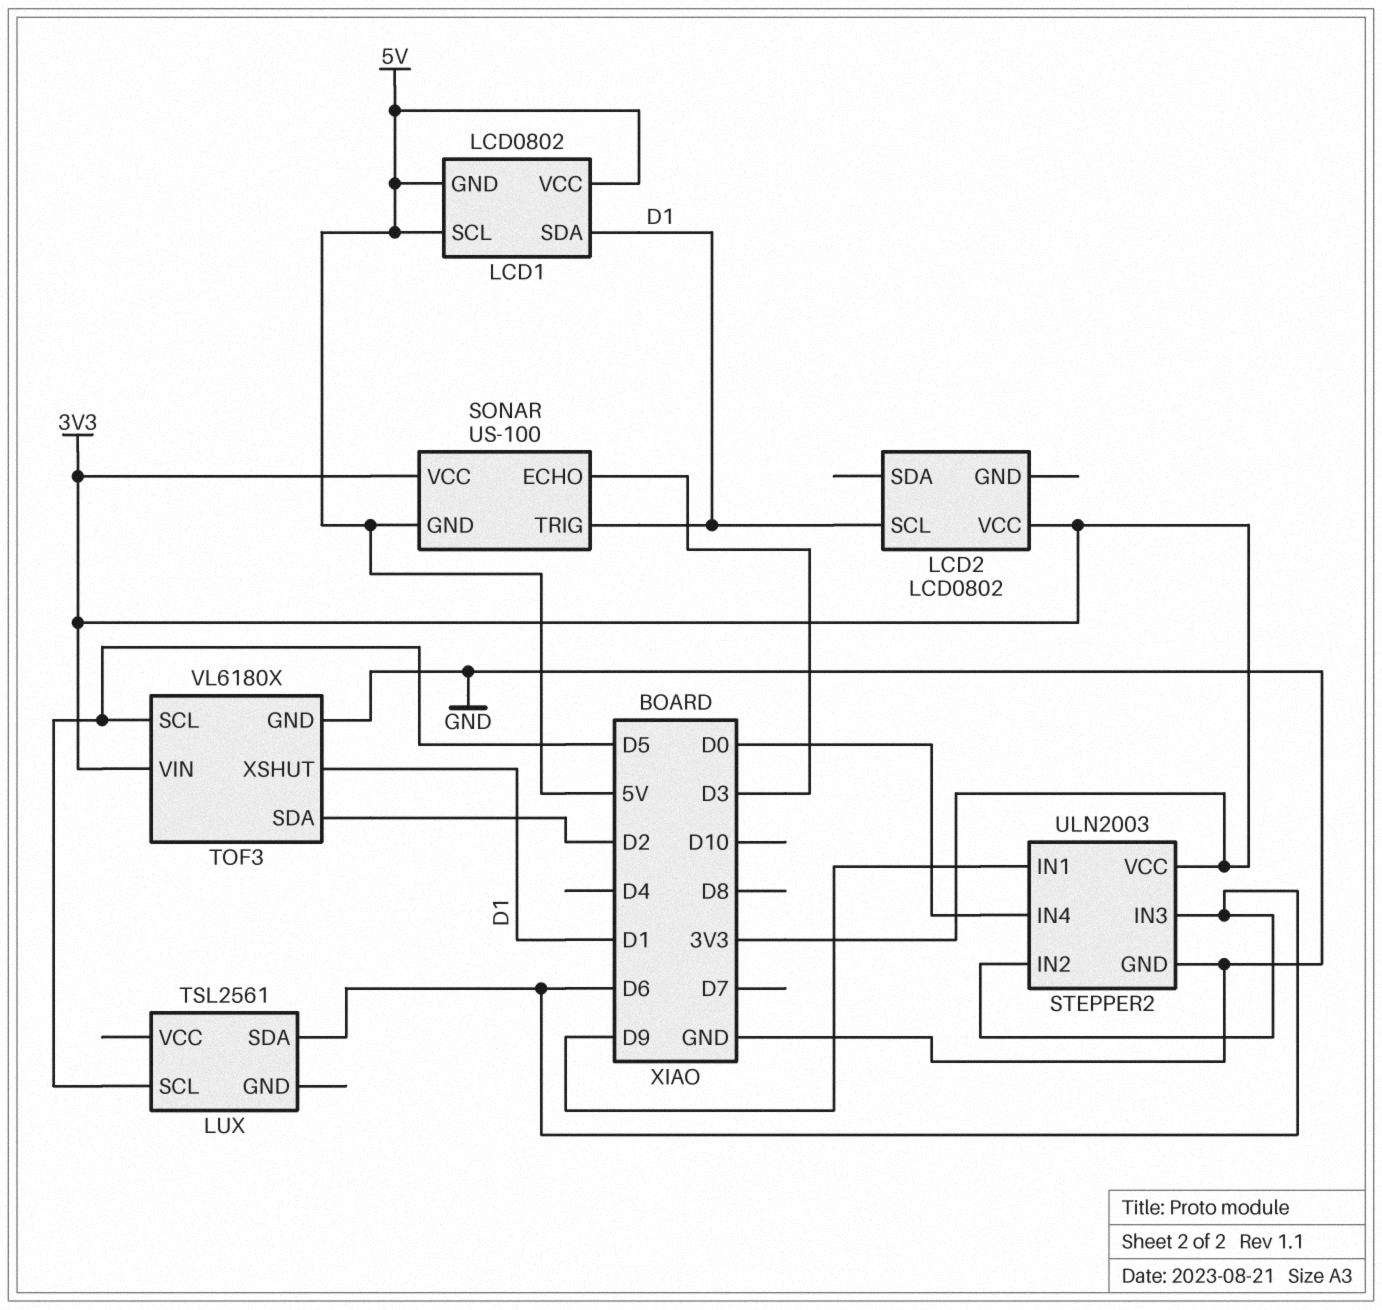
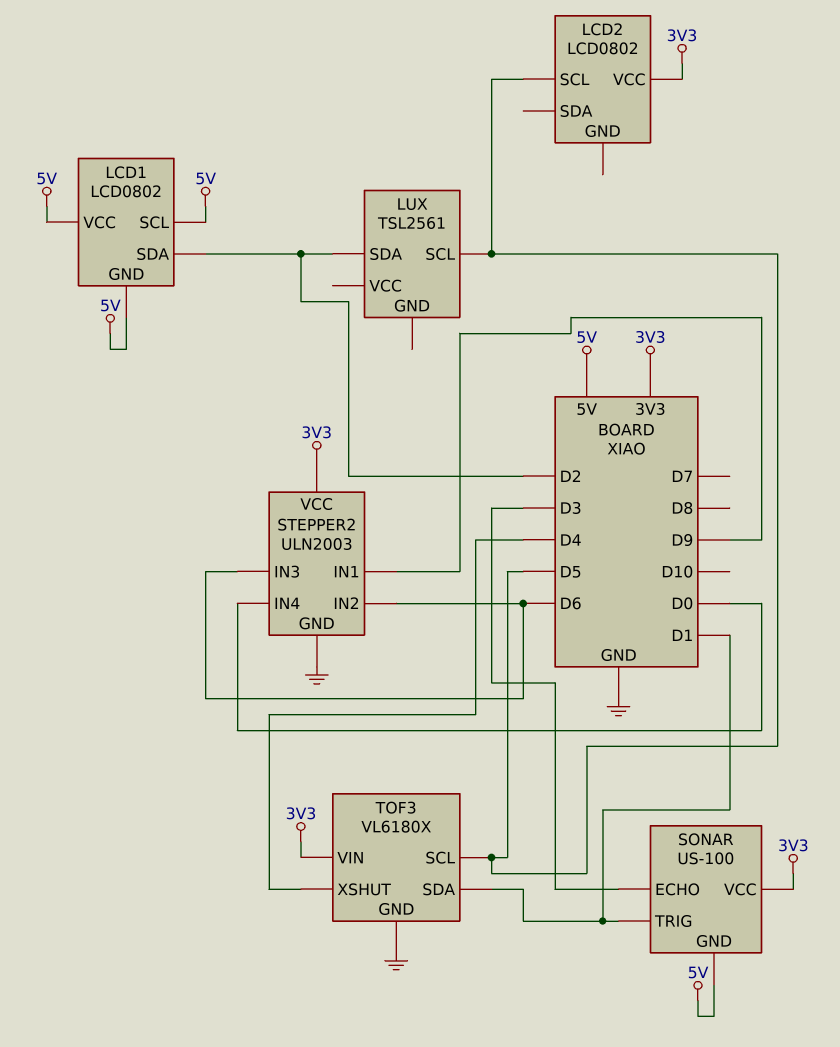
LCD1 pin SDA: D1 -> D2
LCD2 pin SCL: D1 -> D5
LUX pin SDA: D6 -> D2
TOF3 pin SDA: D2 -> D1
TOF3 pin XSHUT: D1 -> D4

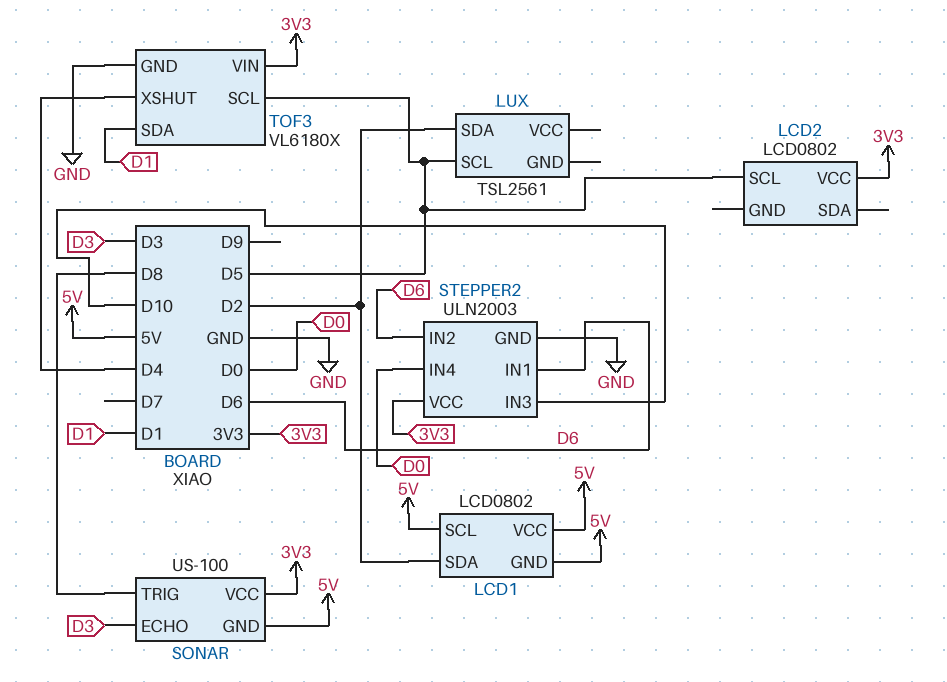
SONAR pin TRIG: D1 -> D8
STEPPER2 pin IN1: D9 -> D6
STEPPER2 pin IN3: D6 -> D10

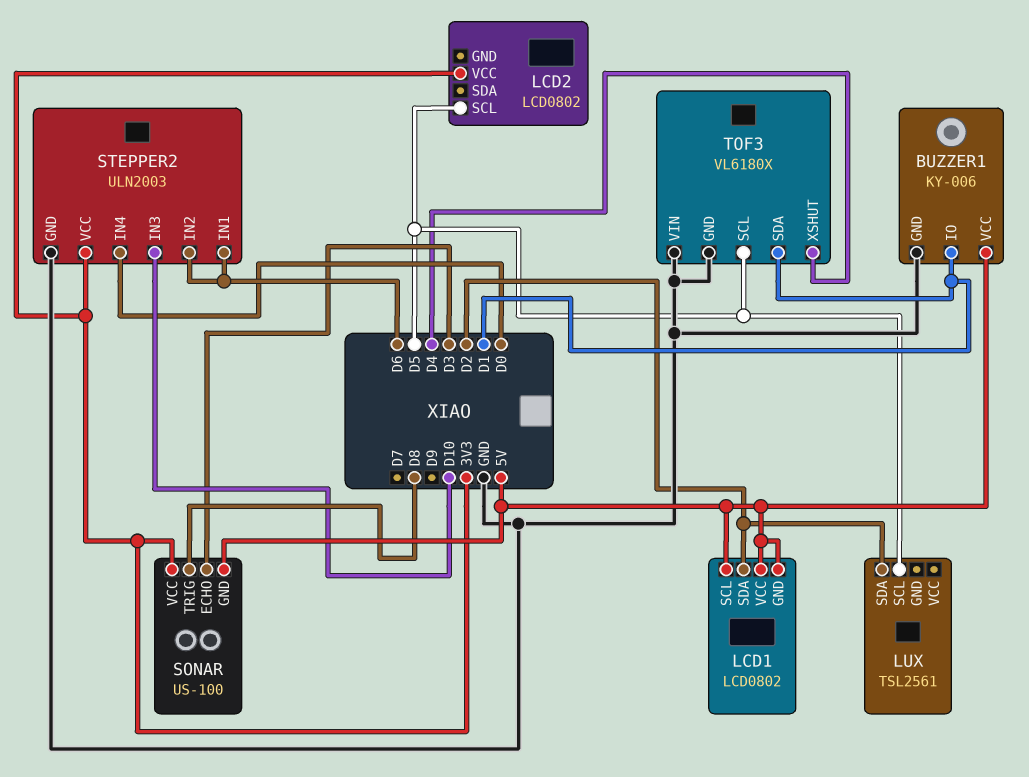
BUZZER1: none -> KY-006
BUZZER1 pin GND: none -> GND
BUZZER1 pin IO: none -> D1
BUZZER1 pin VCC: none -> 5V
TOF3 pin VIN: 3V3 -> GND

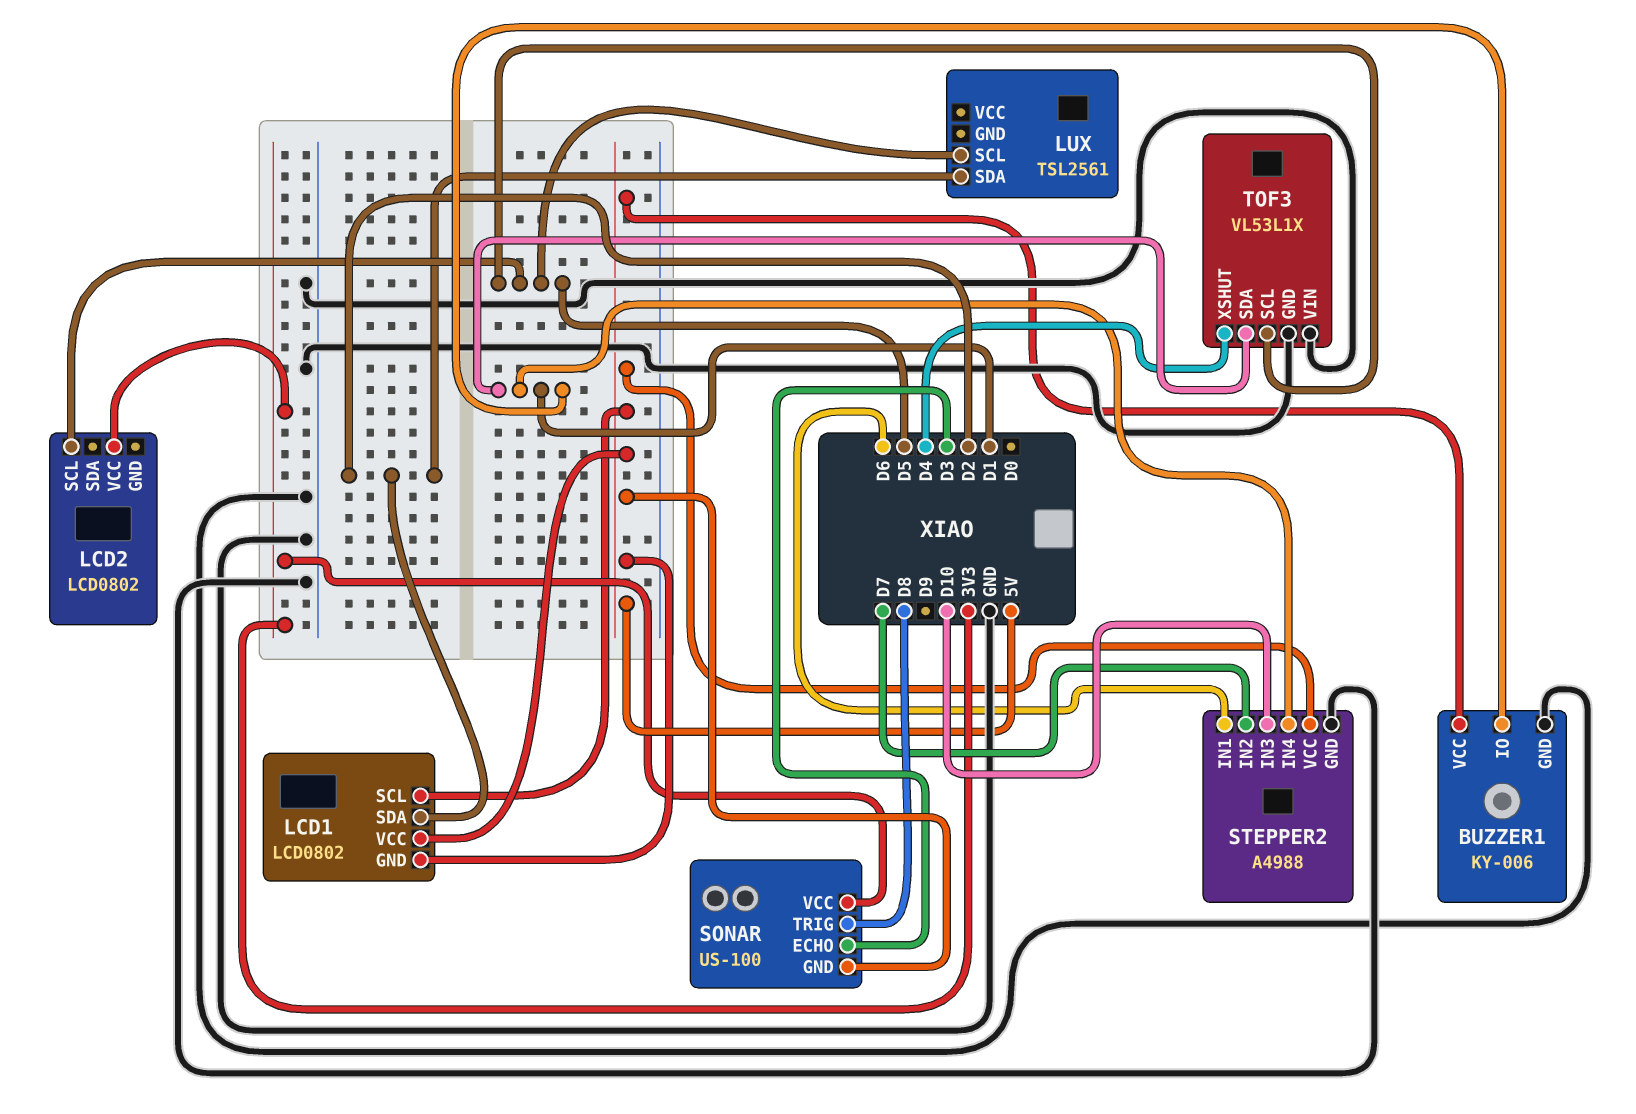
STEPPER2: ULN2003 -> A4988
STEPPER2 pin IN2: D6 -> D7
STEPPER2 pin IN4: D0 -> D1
STEPPER2 pin VCC: 3V3 -> 5V
TOF3: VL6180X -> VL53L1X

